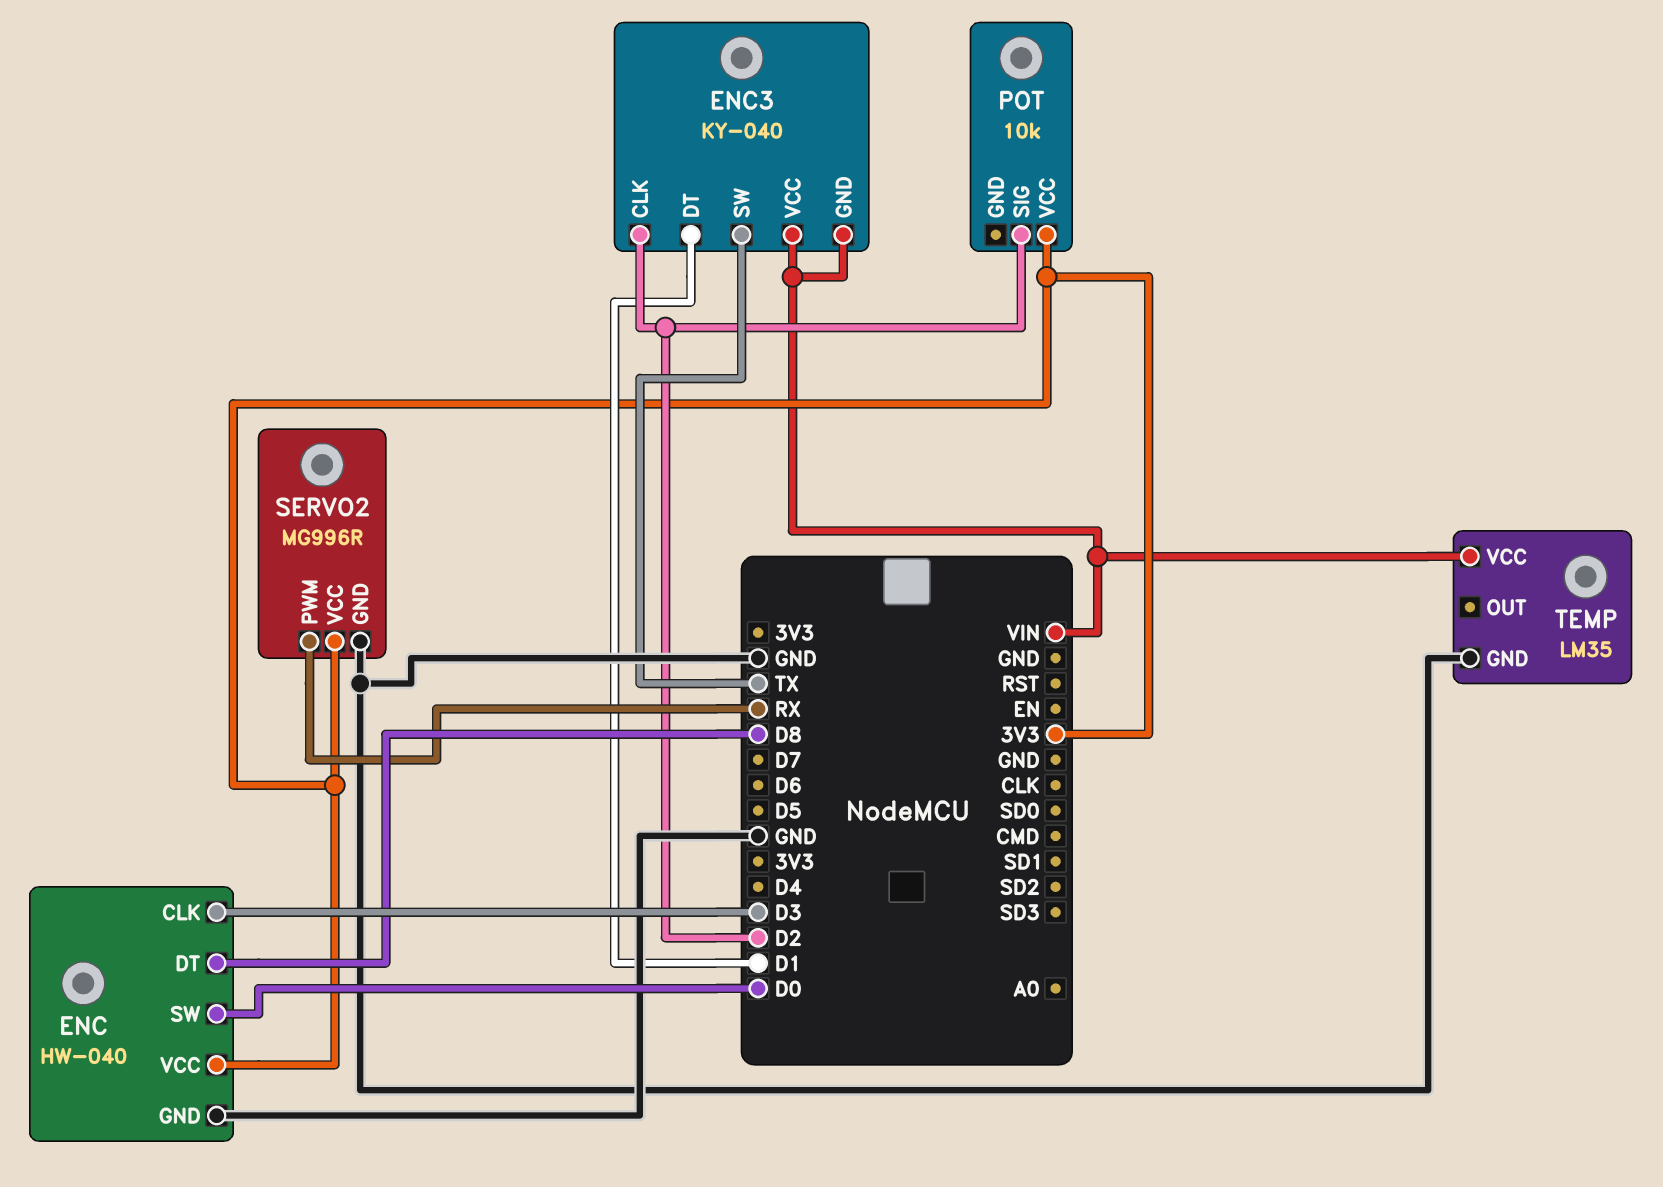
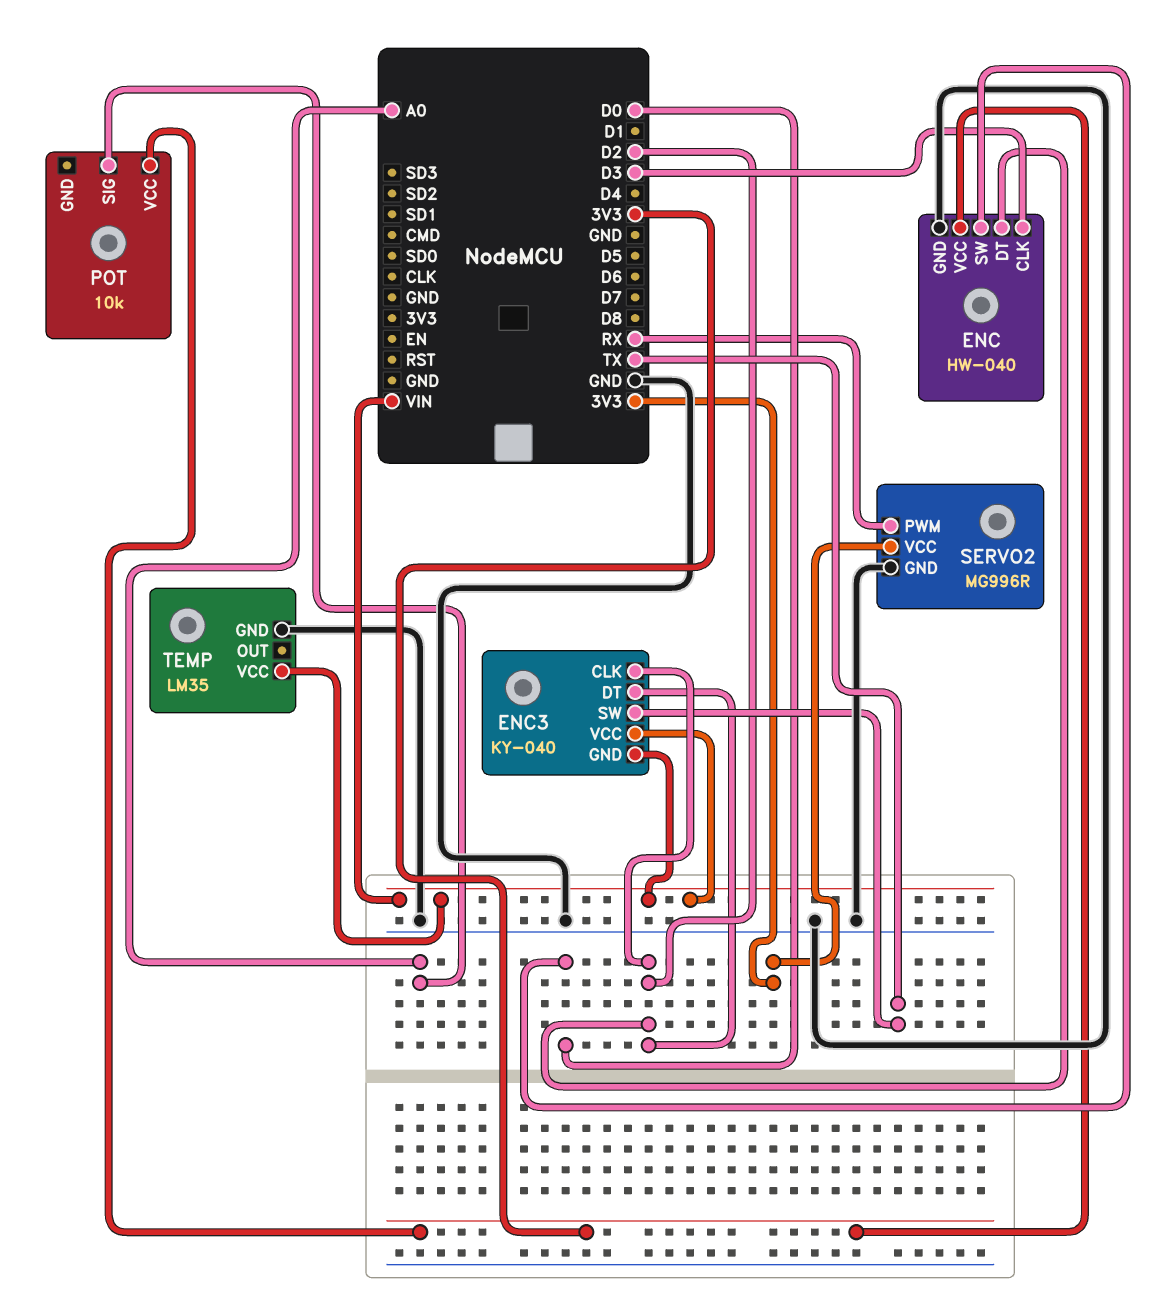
ENC pin DT: D8 -> D2
ENC3 pin DT: D1 -> D2
POT pin SIG: D2 -> A0

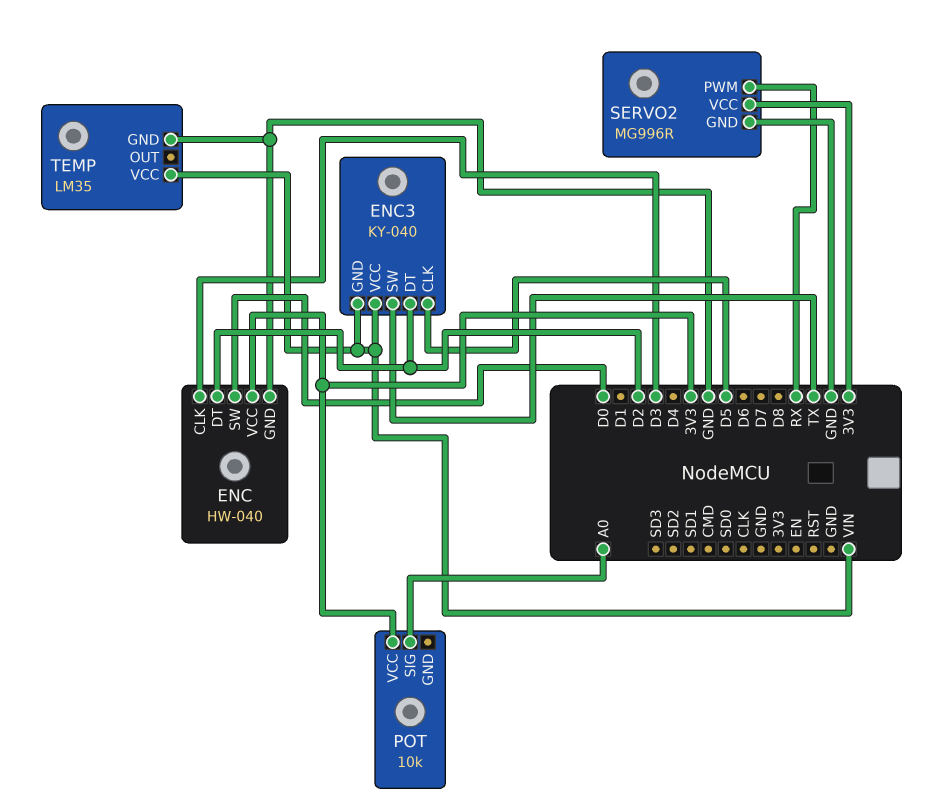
ENC3 pin CLK: D2 -> D5

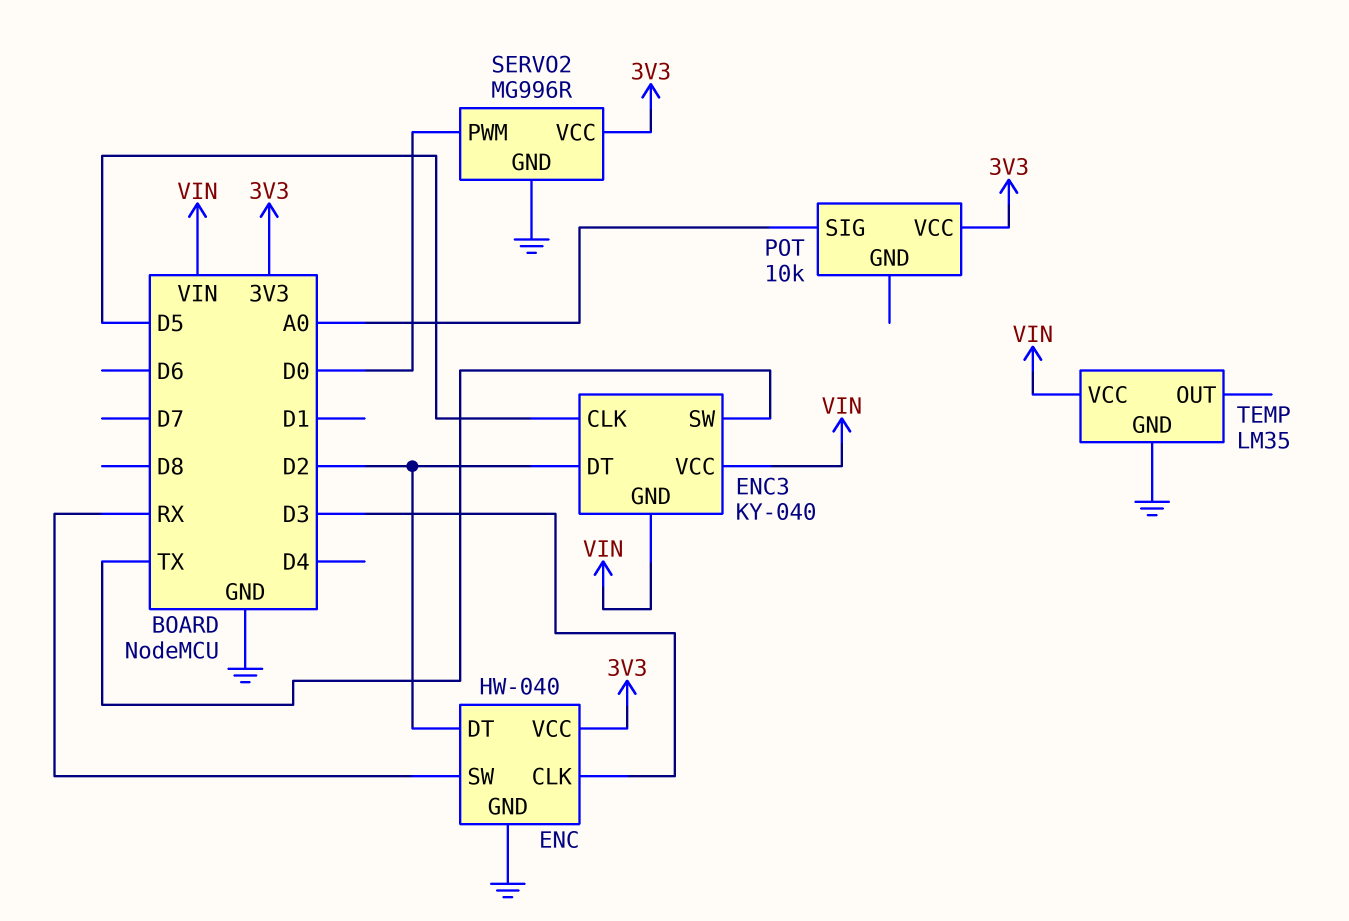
ENC pin SW: D0 -> RX
SERVO2 pin PWM: RX -> D0

